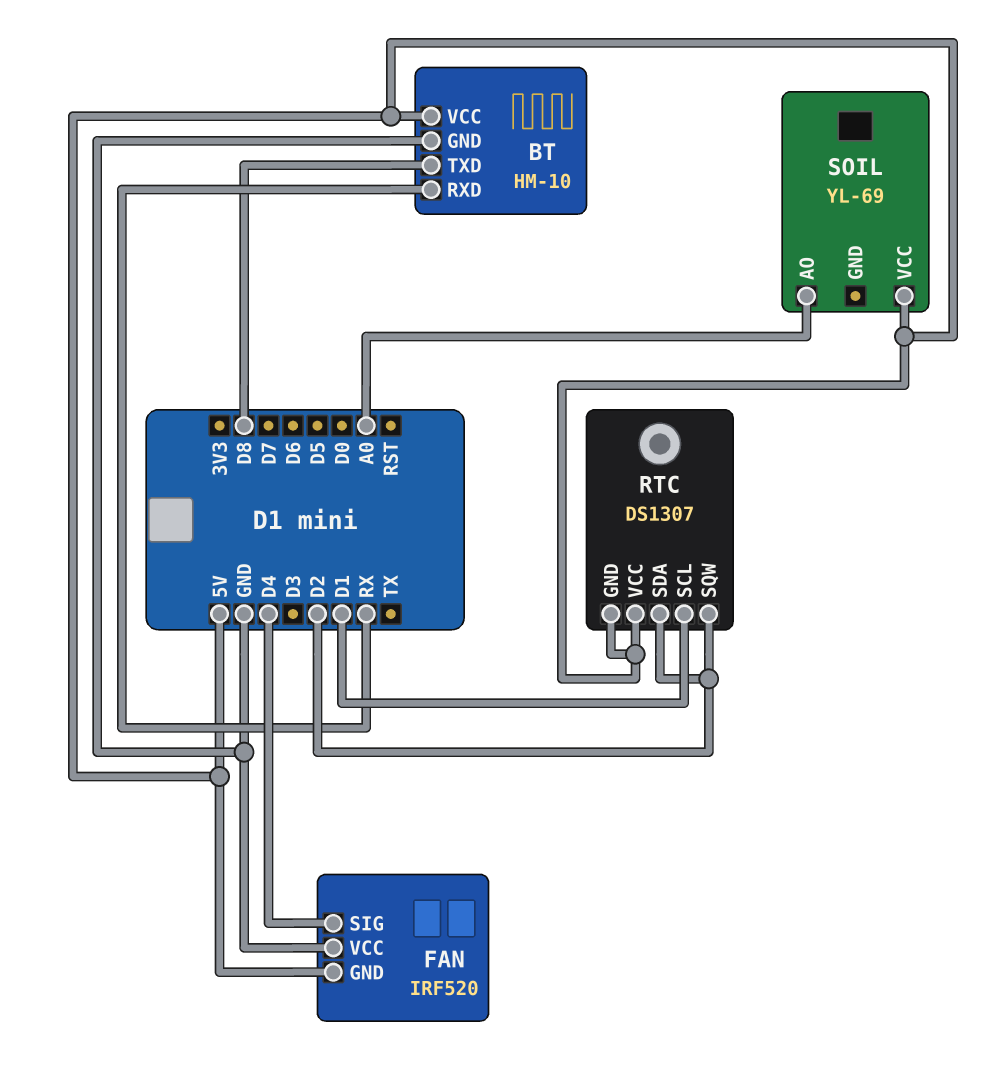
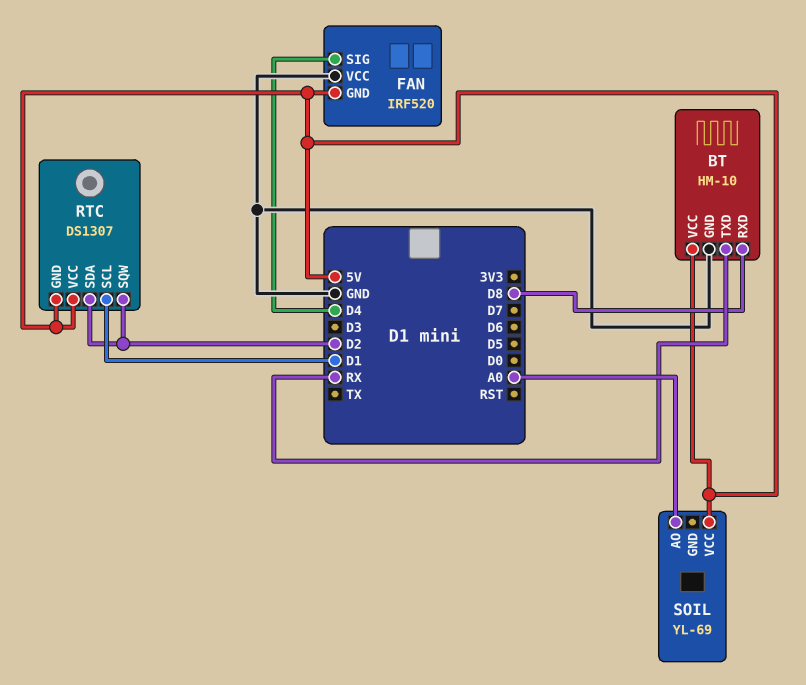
BT pin RXD: RX -> D8
BT pin TXD: D8 -> RX

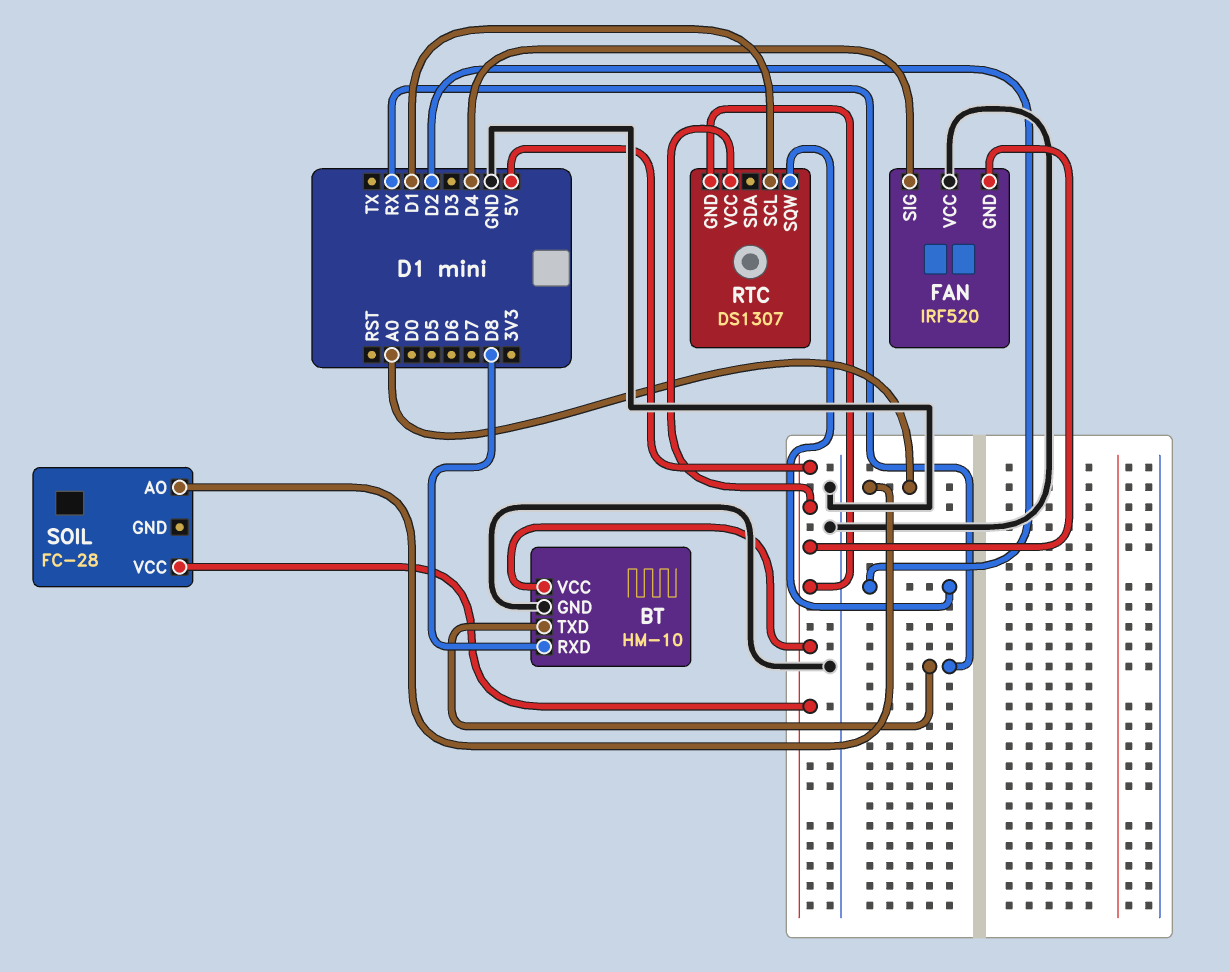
RTC pin SDA: D2 -> none
SOIL: YL-69 -> FC-28

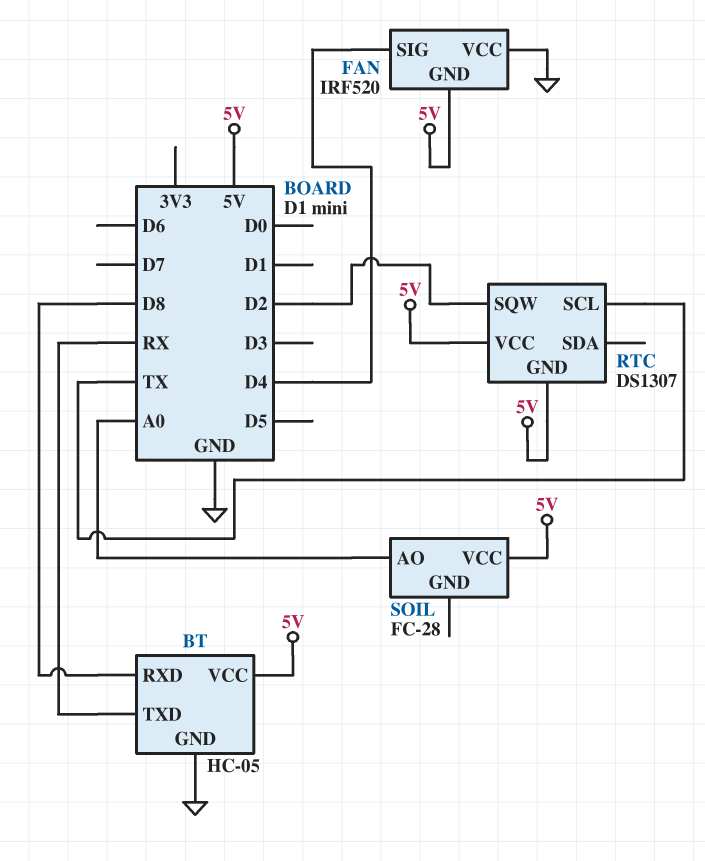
BT: HM-10 -> HC-05
RTC pin SCL: D1 -> TX

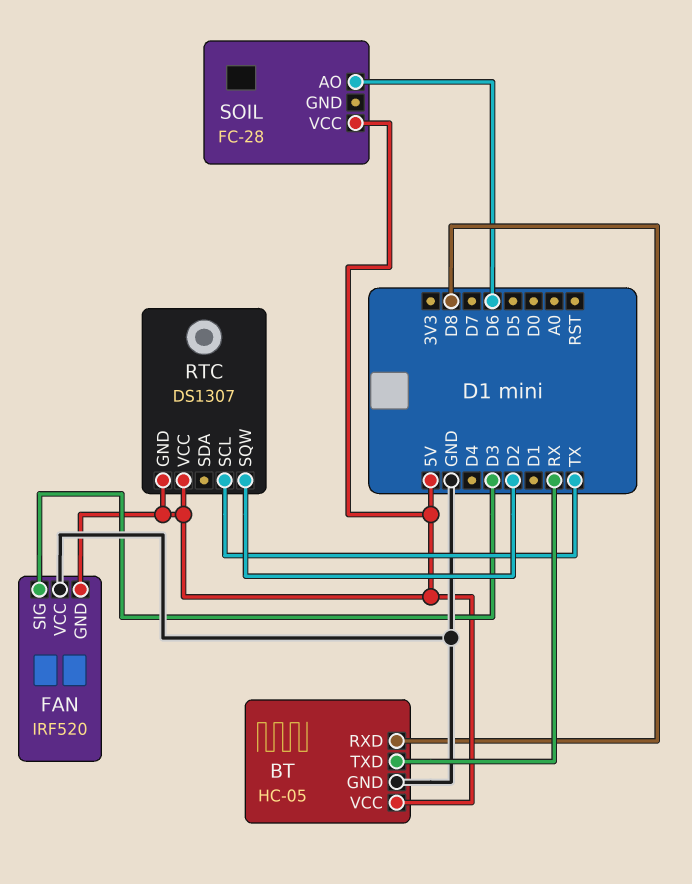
FAN pin SIG: D4 -> D3
SOIL pin AO: A0 -> D6

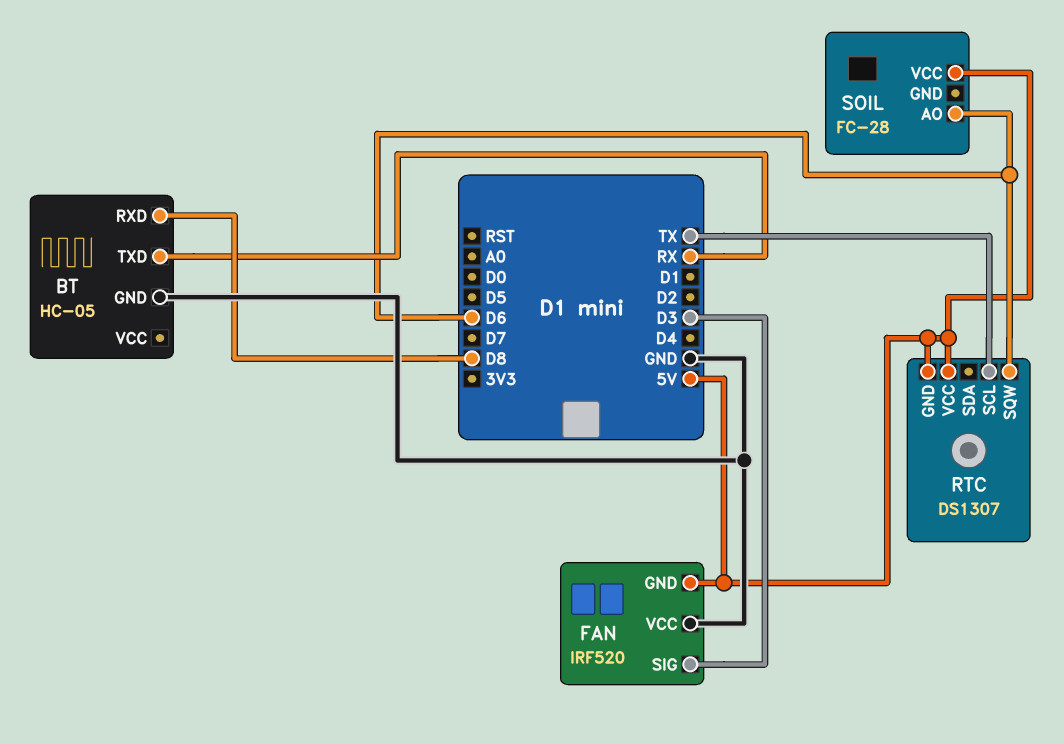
BT pin VCC: 5V -> none
RTC pin SQW: D2 -> D6

